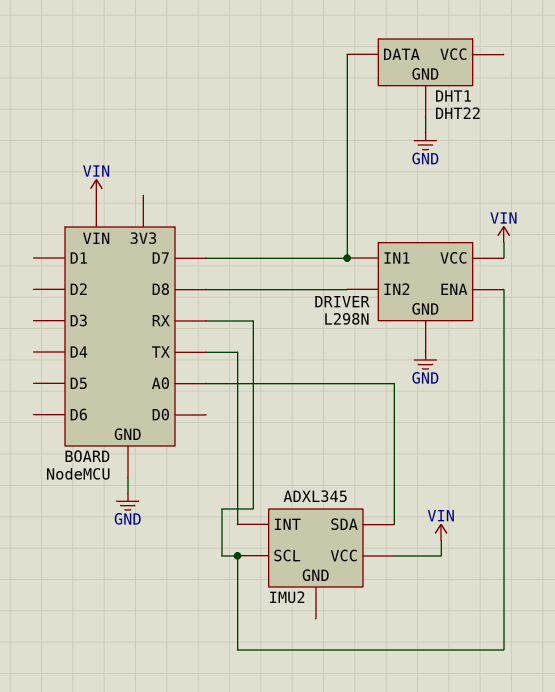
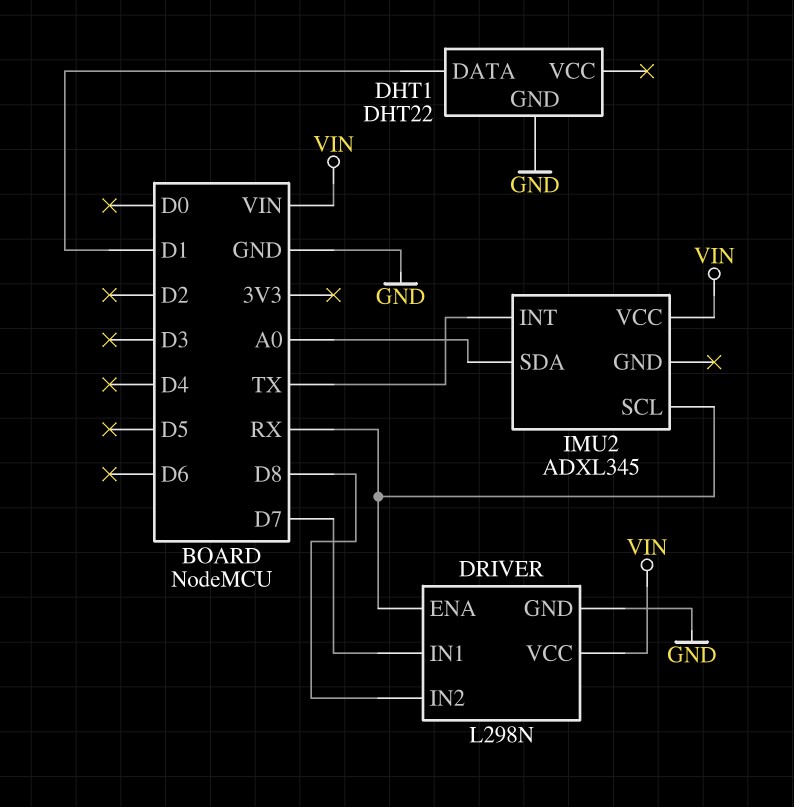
DHT1 pin DATA: D7 -> D1

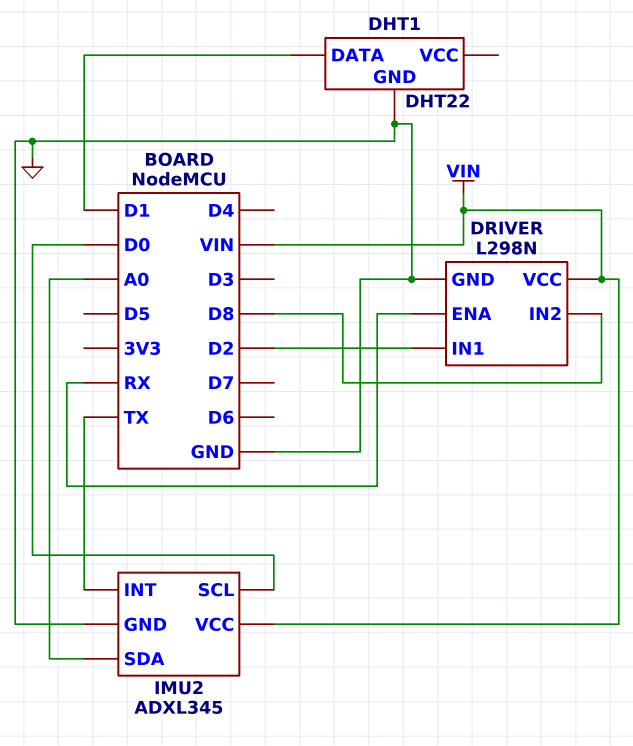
DRIVER pin IN1: D7 -> D2
IMU2 pin GND: none -> GND
IMU2 pin SCL: RX -> D0

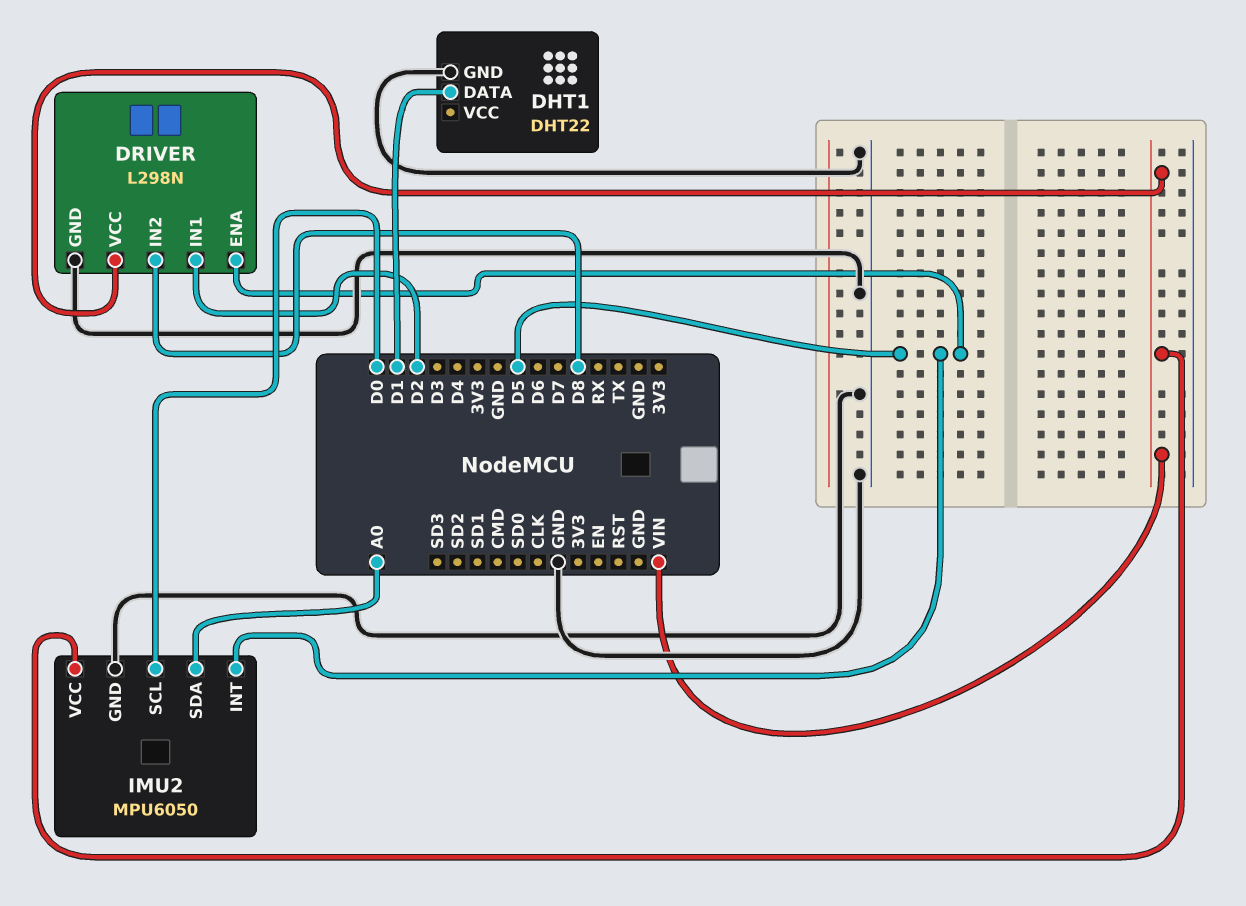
DRIVER pin ENA: RX -> D5
IMU2: ADXL345 -> MPU6050
IMU2 pin INT: TX -> D5

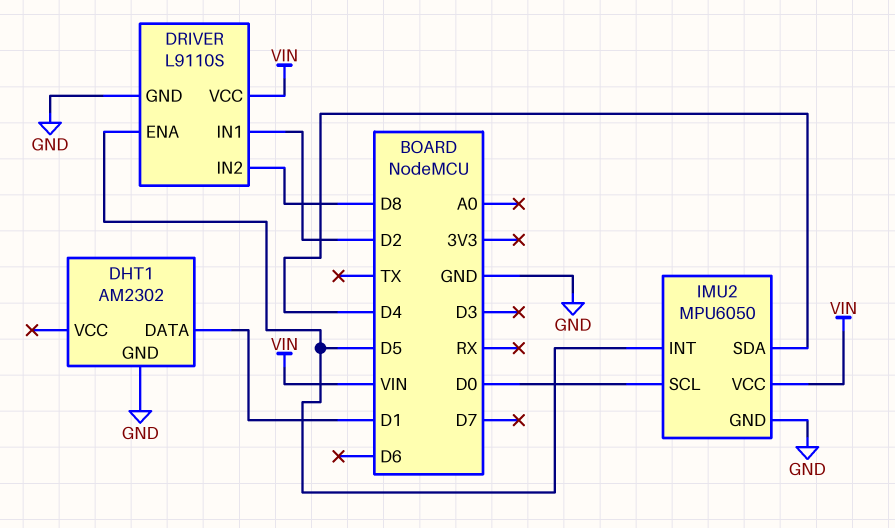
DHT1: DHT22 -> AM2302
DRIVER: L298N -> L9110S
IMU2 pin SDA: A0 -> D4

